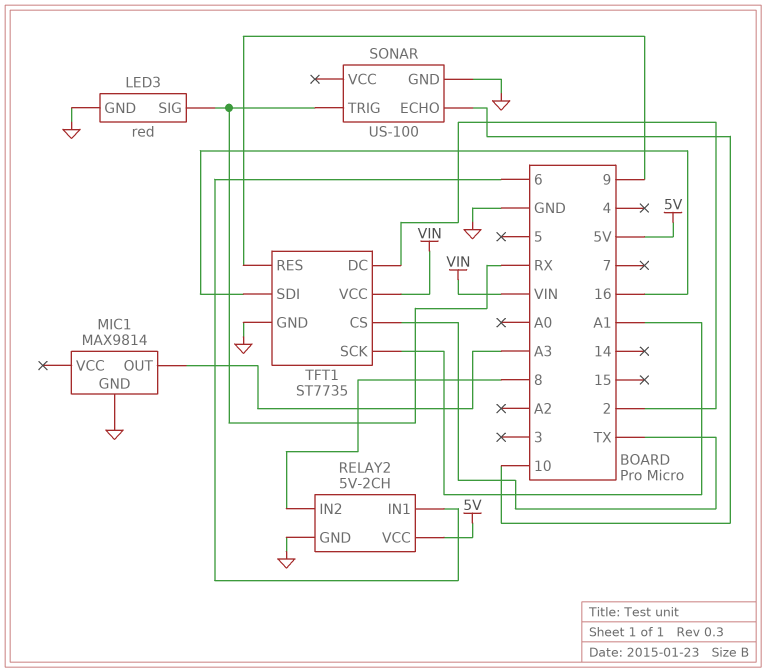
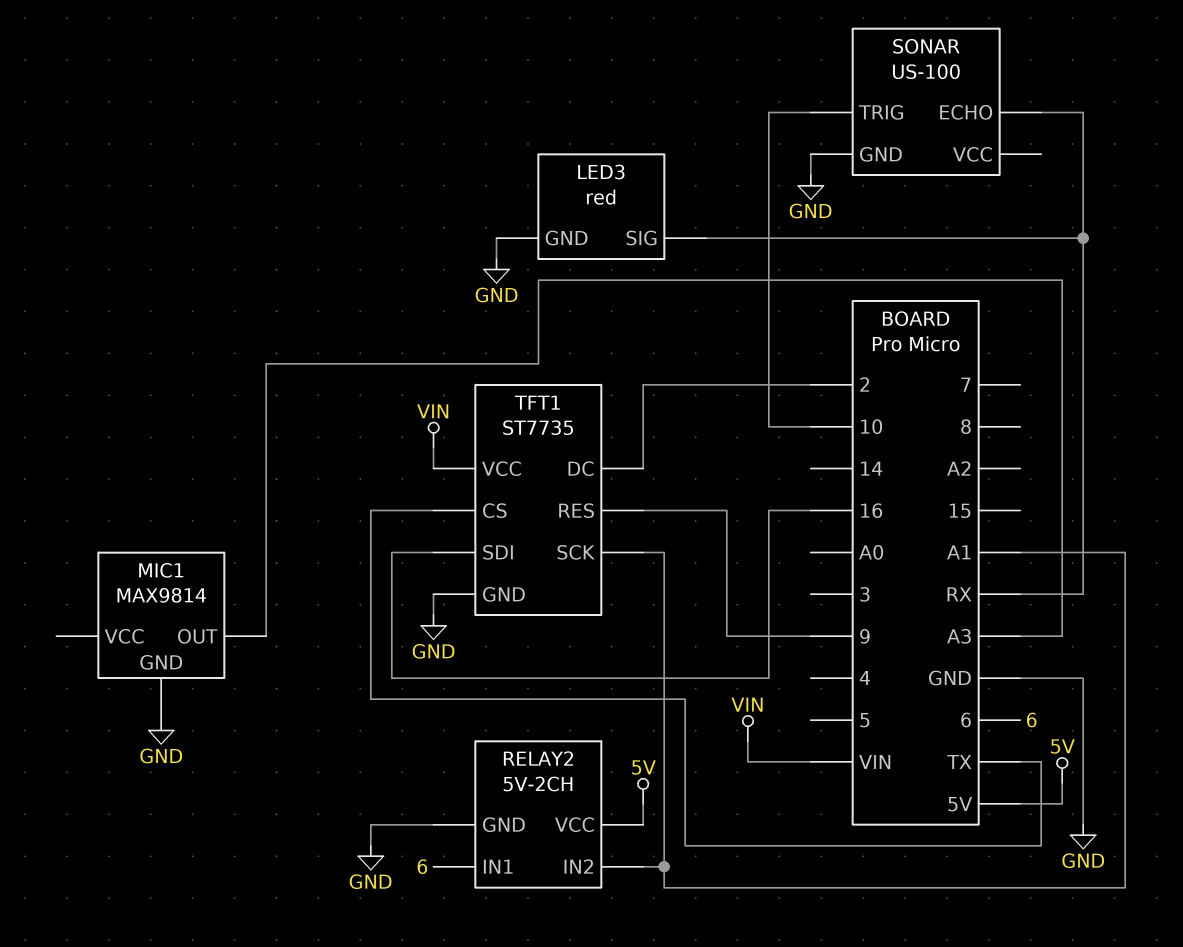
RELAY2 pin IN2: 8 -> A1
SONAR pin ECHO: 10 -> RX
SONAR pin TRIG: RX -> 10

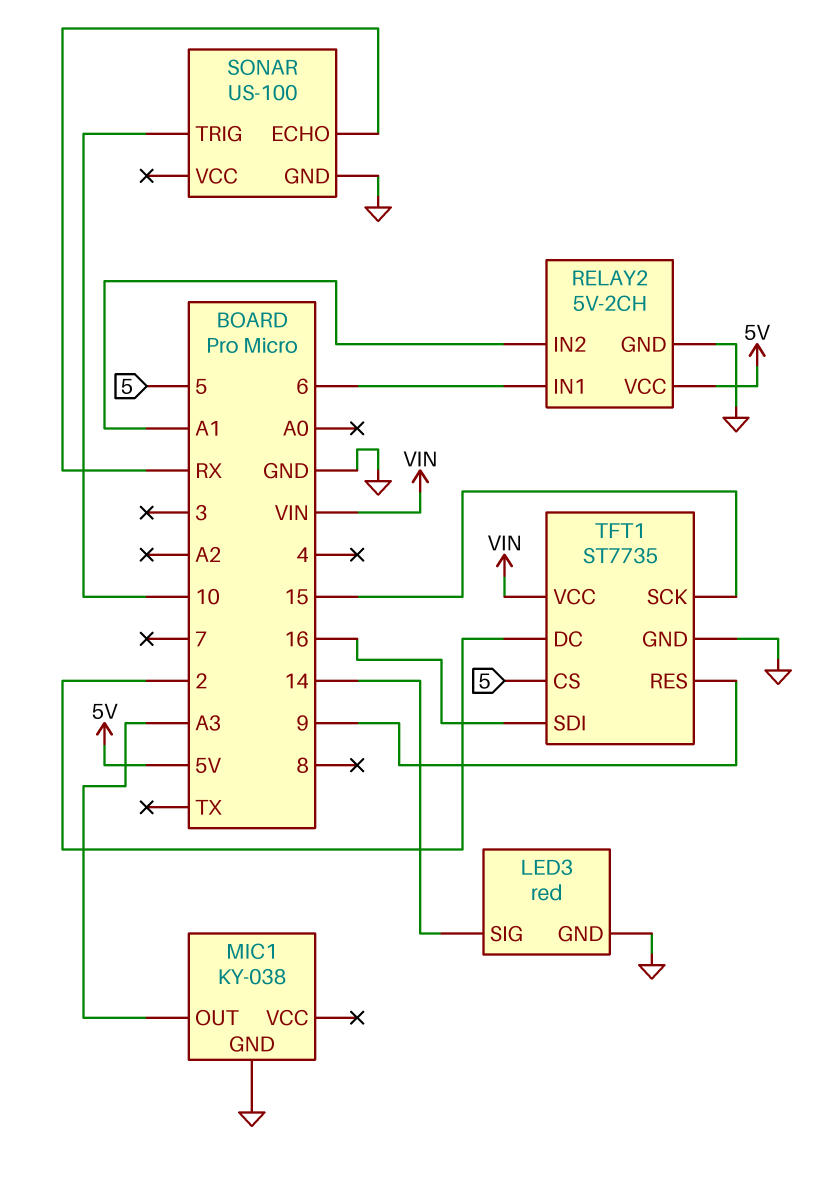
LED3 pin SIG: RX -> 14
MIC1: MAX9814 -> KY-038
TFT1 pin CS: TX -> 5
TFT1 pin SCK: A1 -> 15

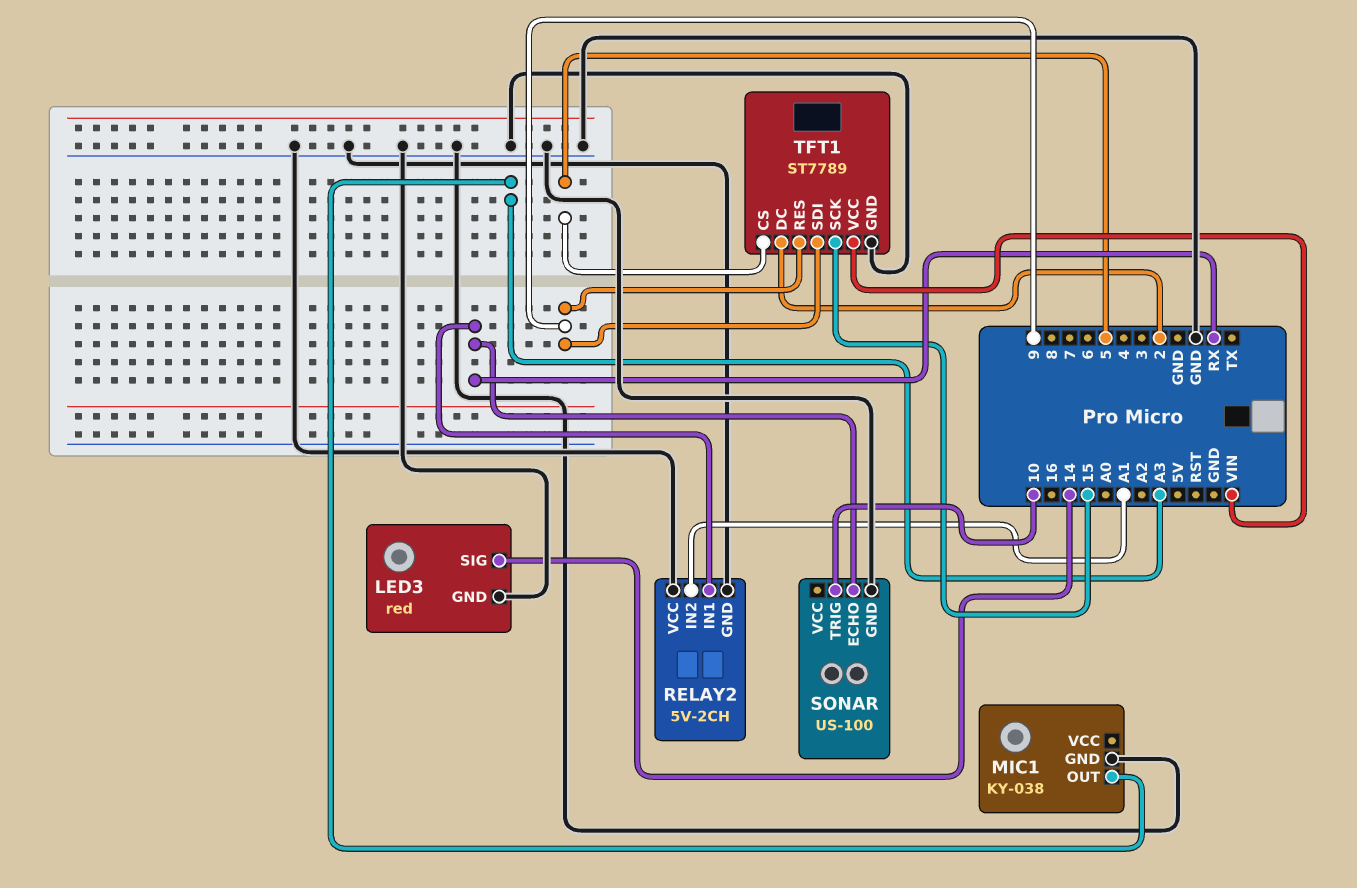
RELAY2 pin IN1: 6 -> RX
RELAY2 pin VCC: 5V -> GND
TFT1: ST7735 -> ST7789
TFT1 pin SDI: 16 -> 9

